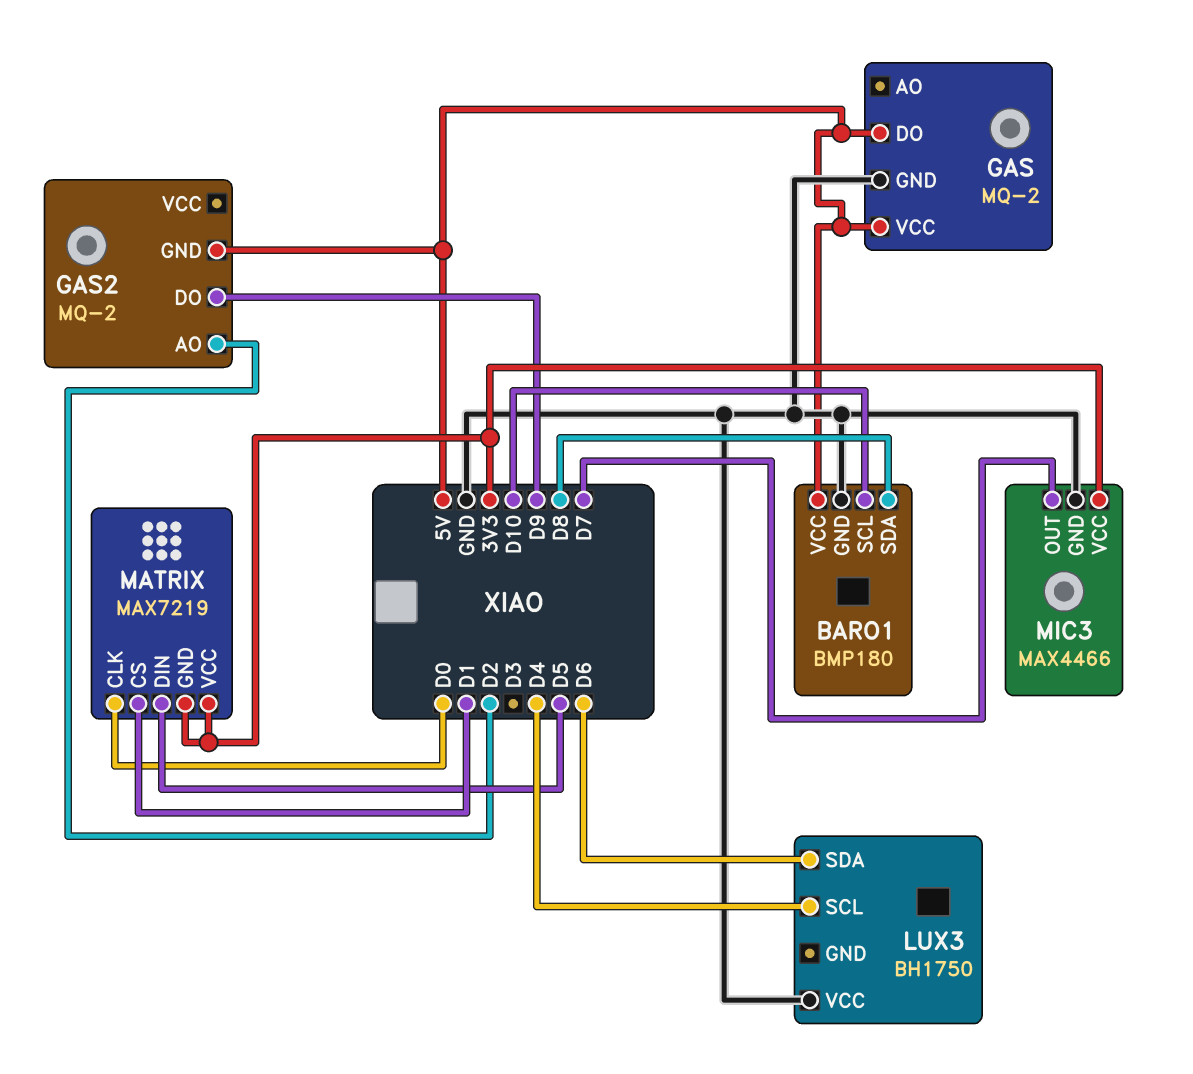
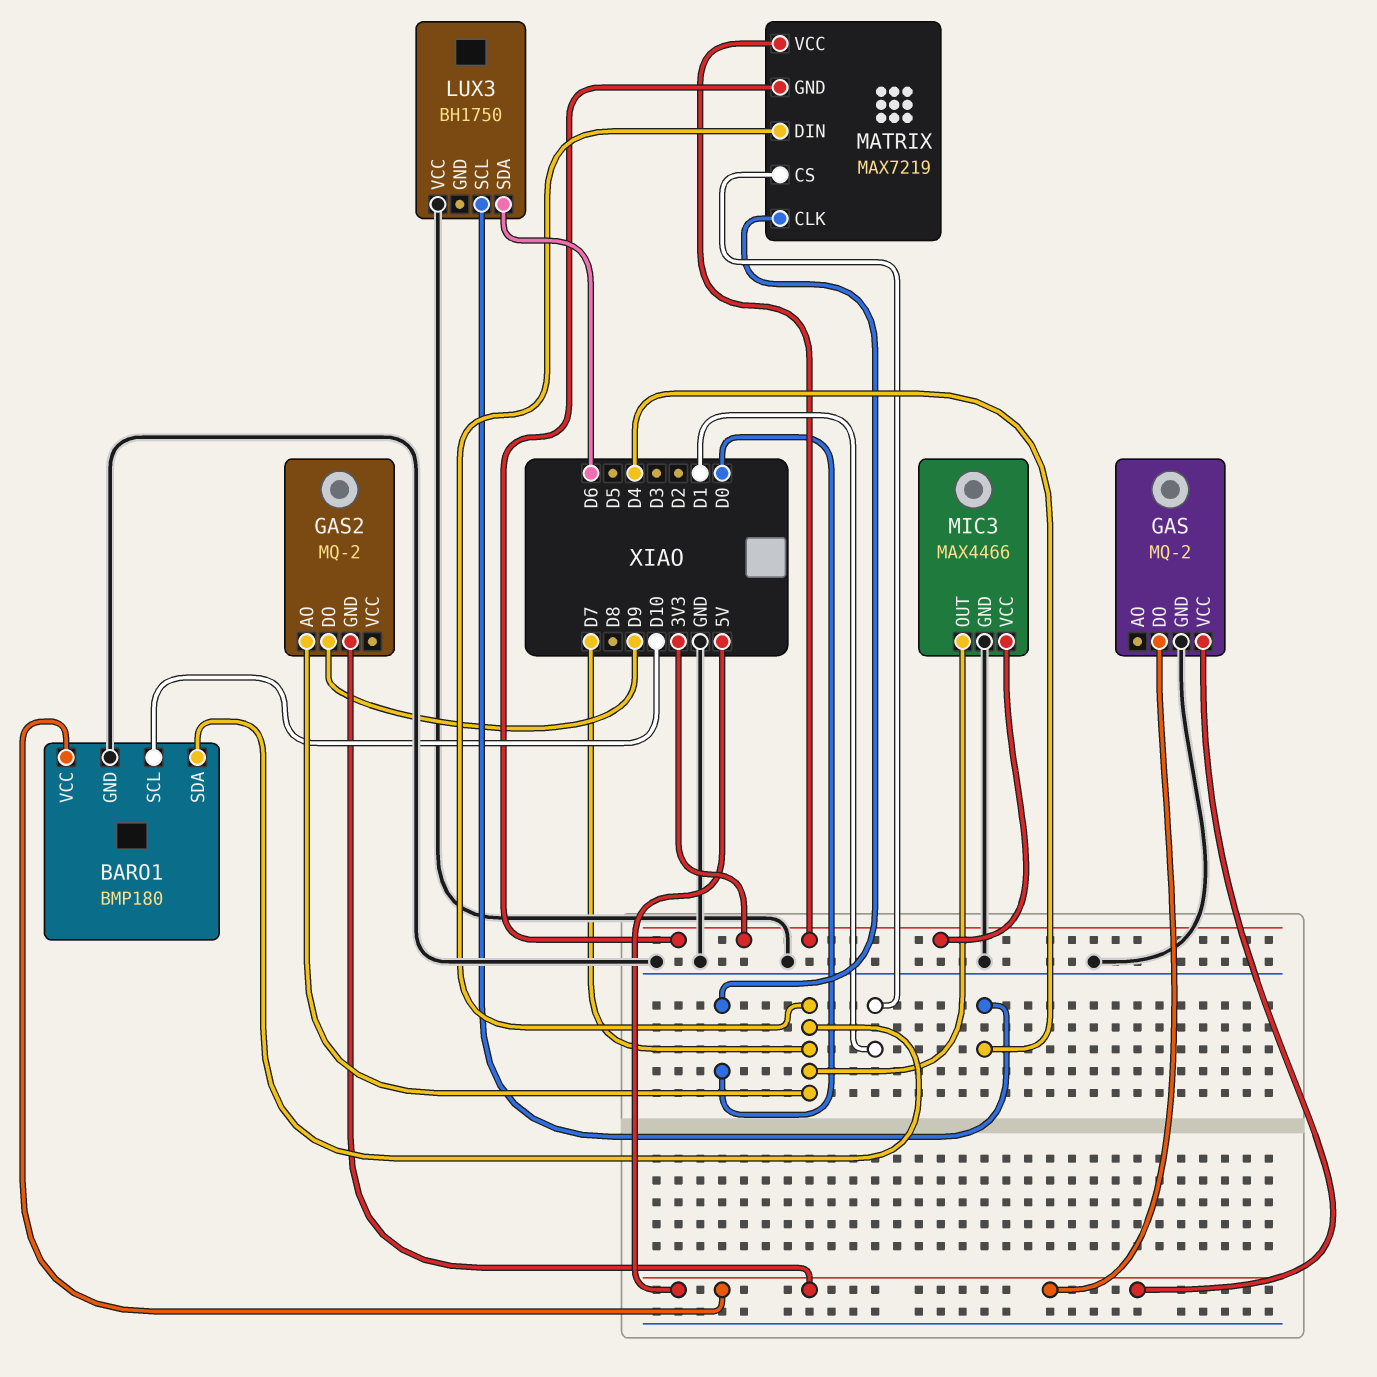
BARO1 pin SDA: D8 -> D7
GAS2 pin AO: D2 -> D7
MATRIX pin DIN: D5 -> D7

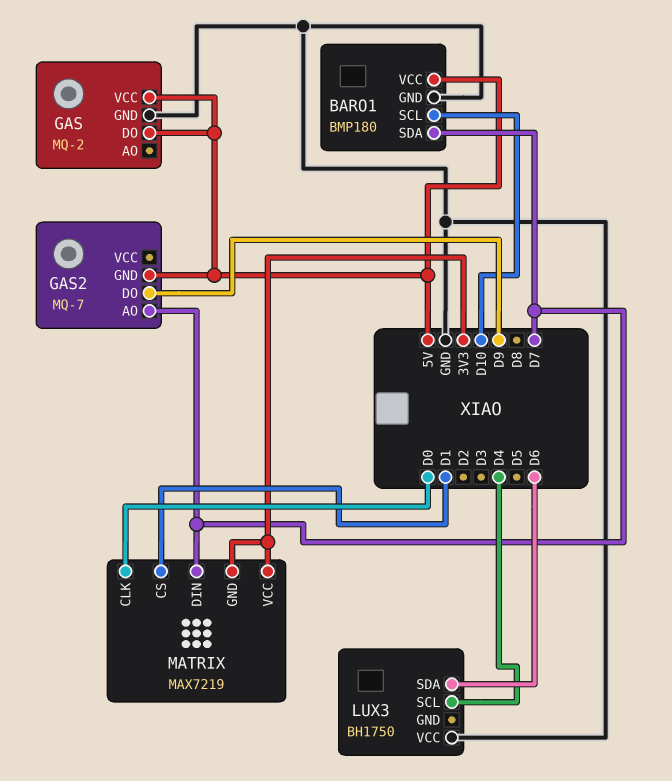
GAS2: MQ-2 -> MQ-7
MIC3: MAX4466 -> none
MIC3 pin GND: GND -> none
MIC3 pin OUT: D7 -> none
MIC3 pin VCC: 3V3 -> none

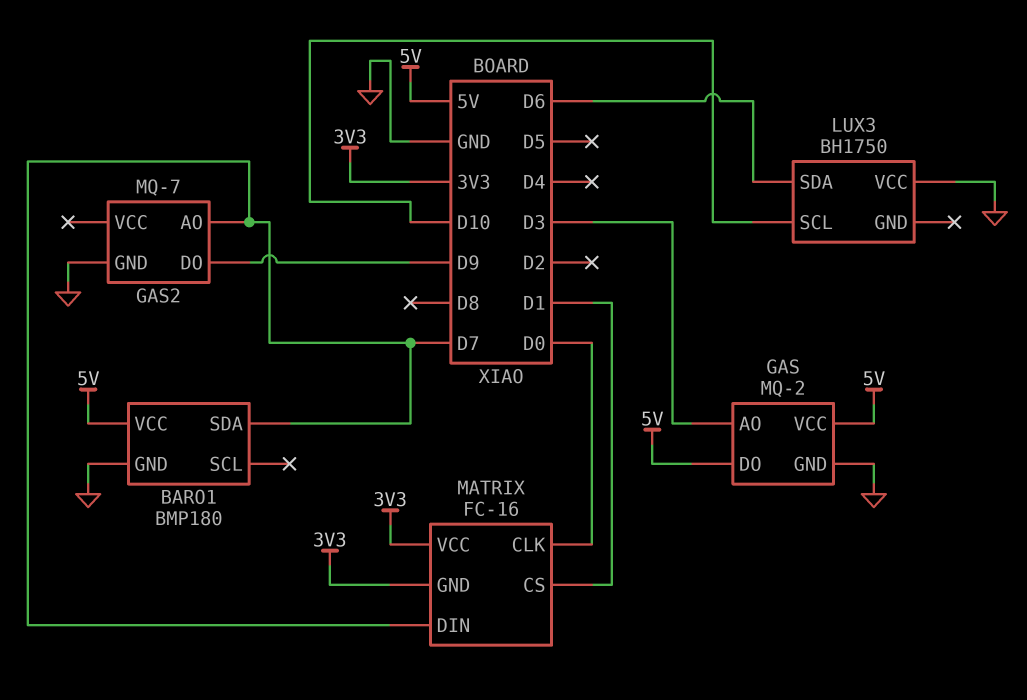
BARO1 pin SCL: D10 -> none
GAS pin AO: none -> D3
GAS2 pin GND: 5V -> GND
LUX3 pin SCL: D4 -> D10
MATRIX: MAX7219 -> FC-16

